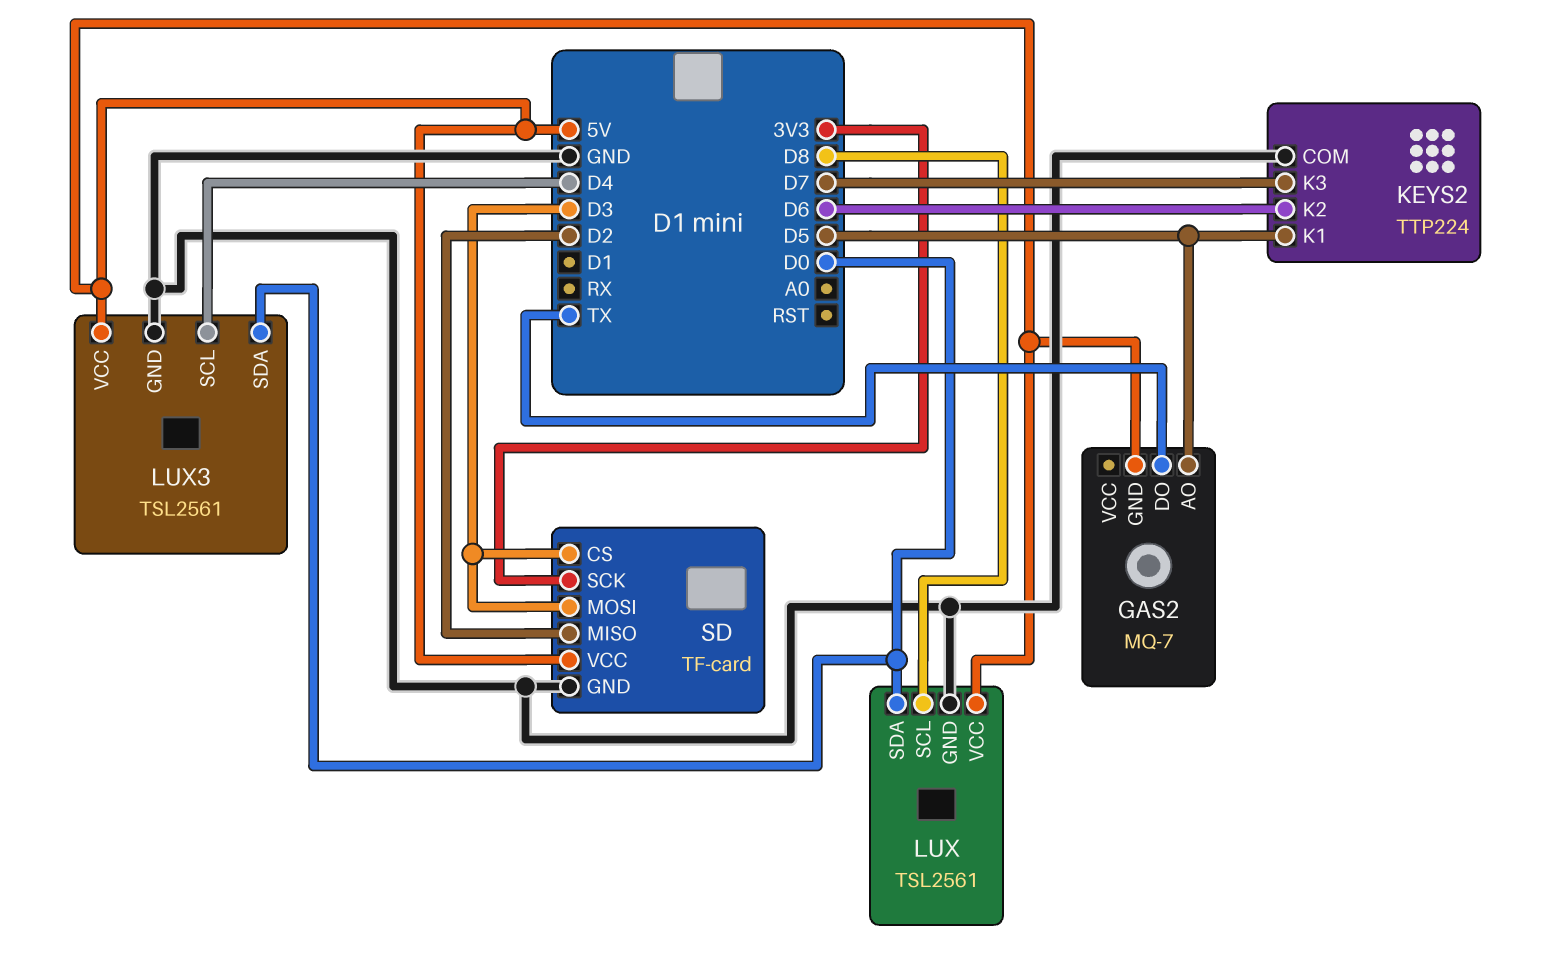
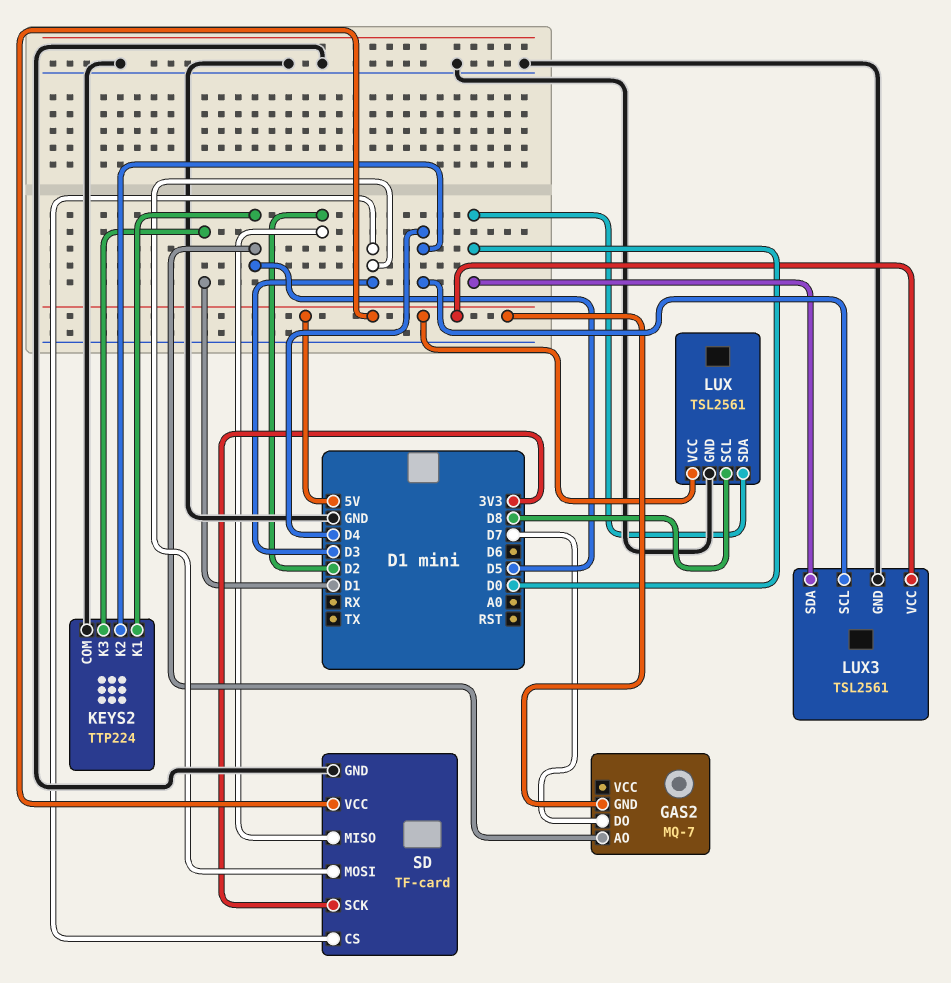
GAS2 pin DO: TX -> D7
KEYS2 pin K2: D6 -> D4
KEYS2 pin K3: D7 -> D1

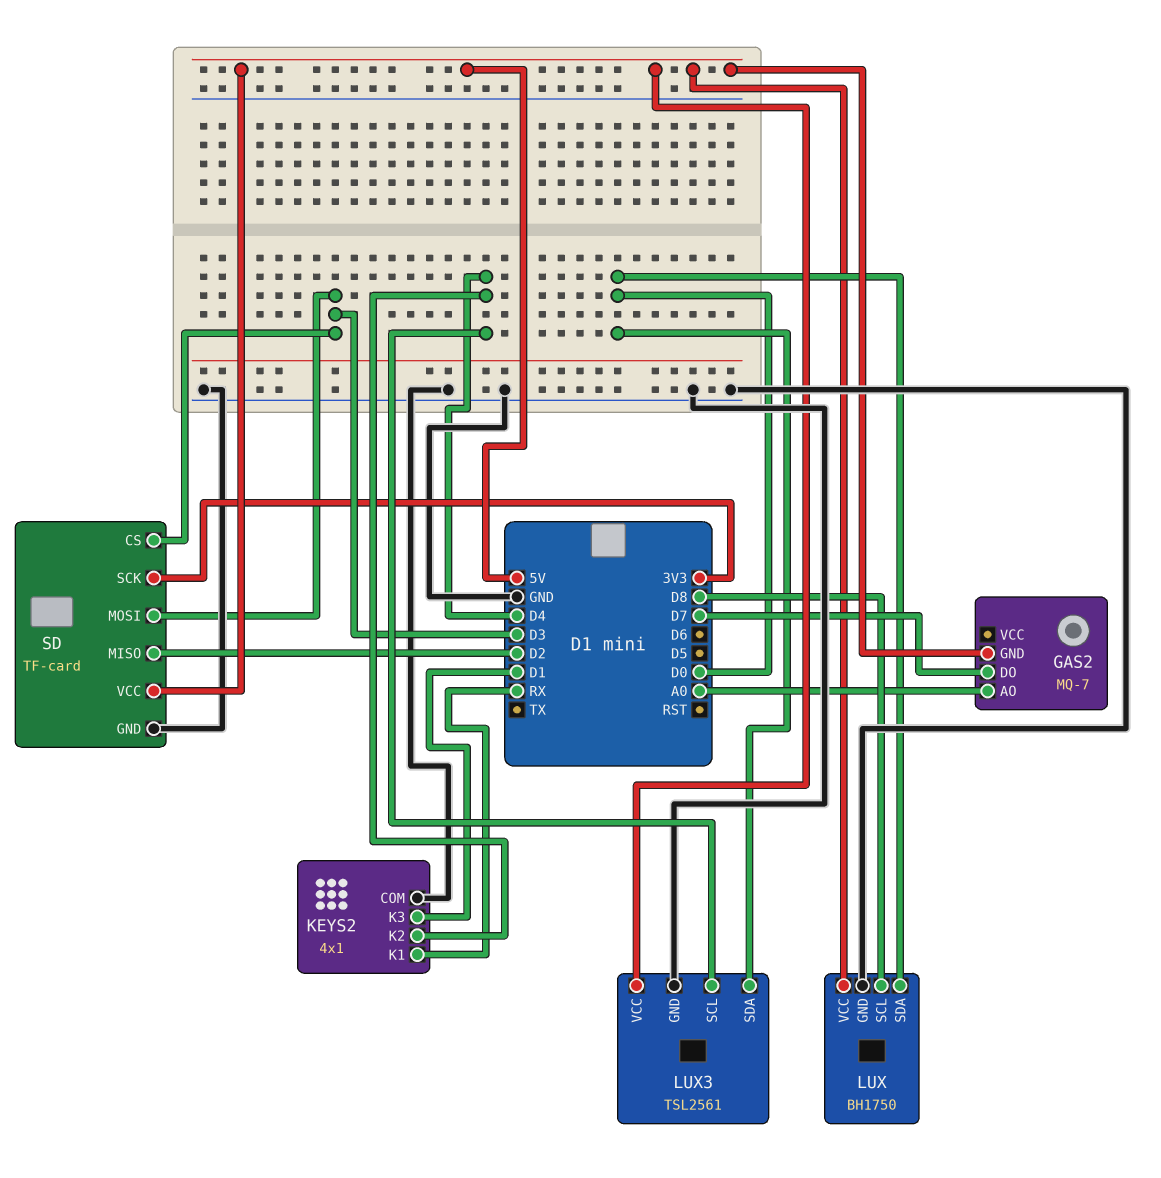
GAS2 pin AO: D5 -> A0
KEYS2: TTP224 -> 4x1
KEYS2 pin K1: D5 -> RX
LUX: TSL2561 -> BH1750

